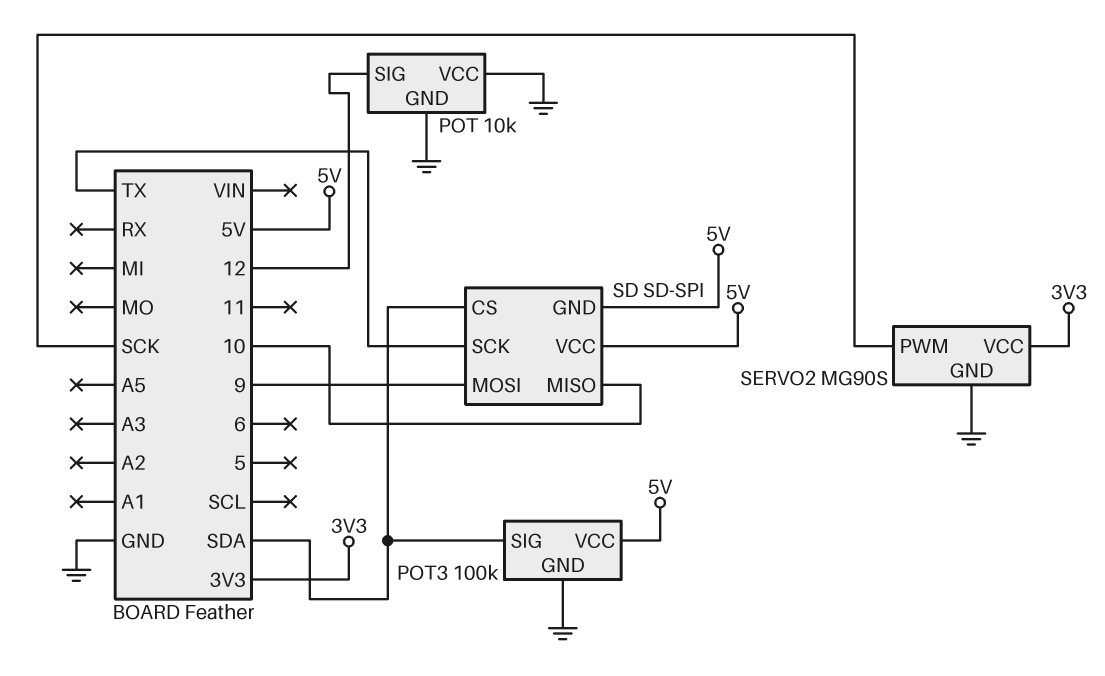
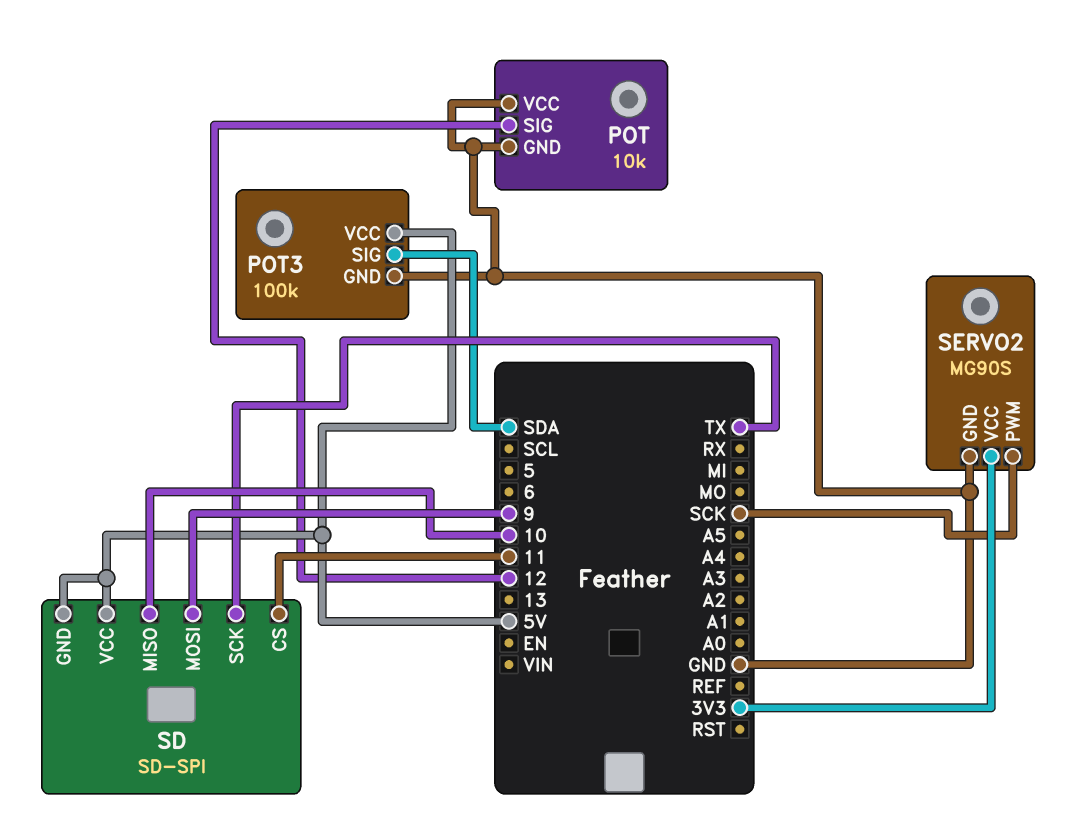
SD pin CS: SDA -> 11

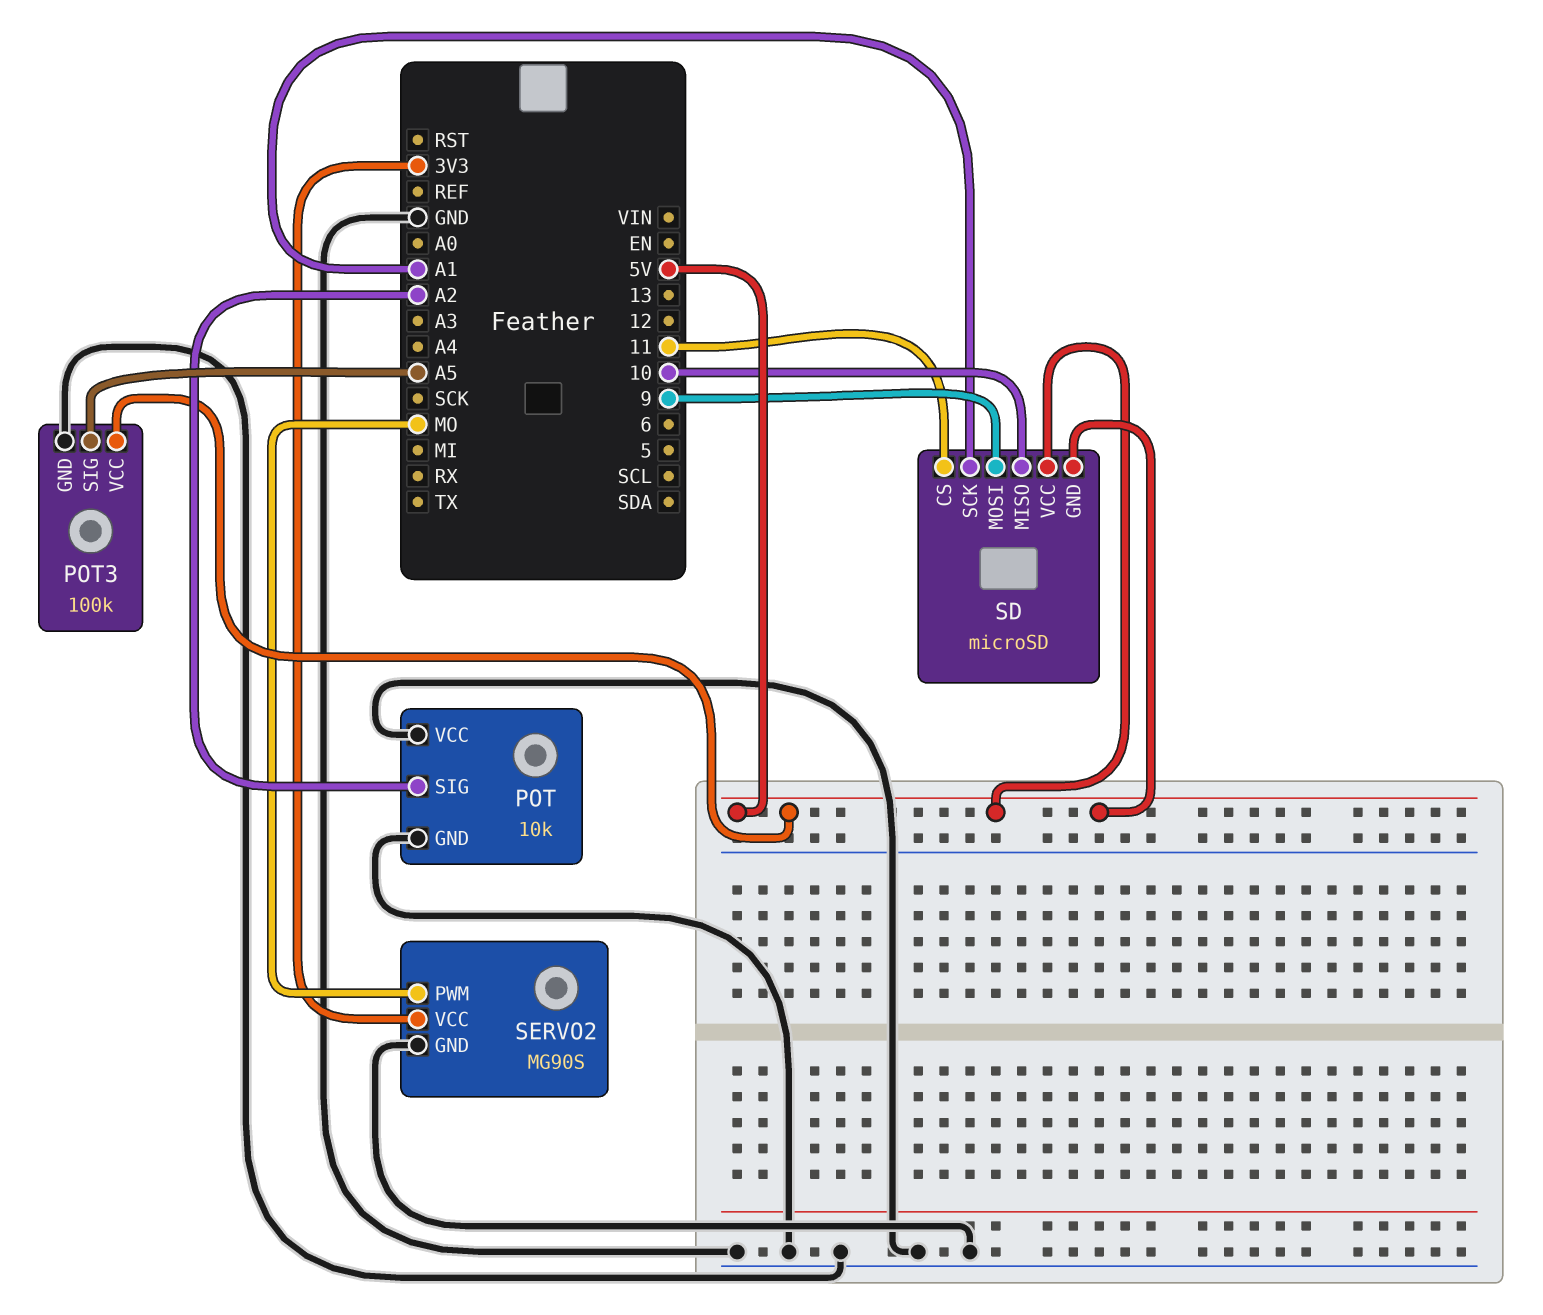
POT pin SIG: 12 -> A2
POT3 pin SIG: SDA -> A5
SD: SD-SPI -> microSD
SD pin SCK: TX -> A1
SERVO2 pin PWM: SCK -> MO

